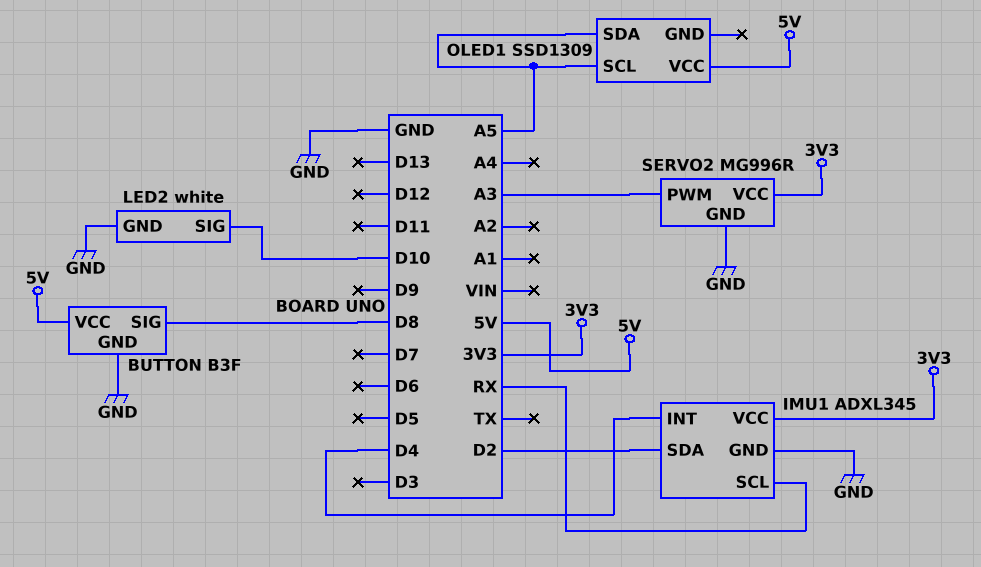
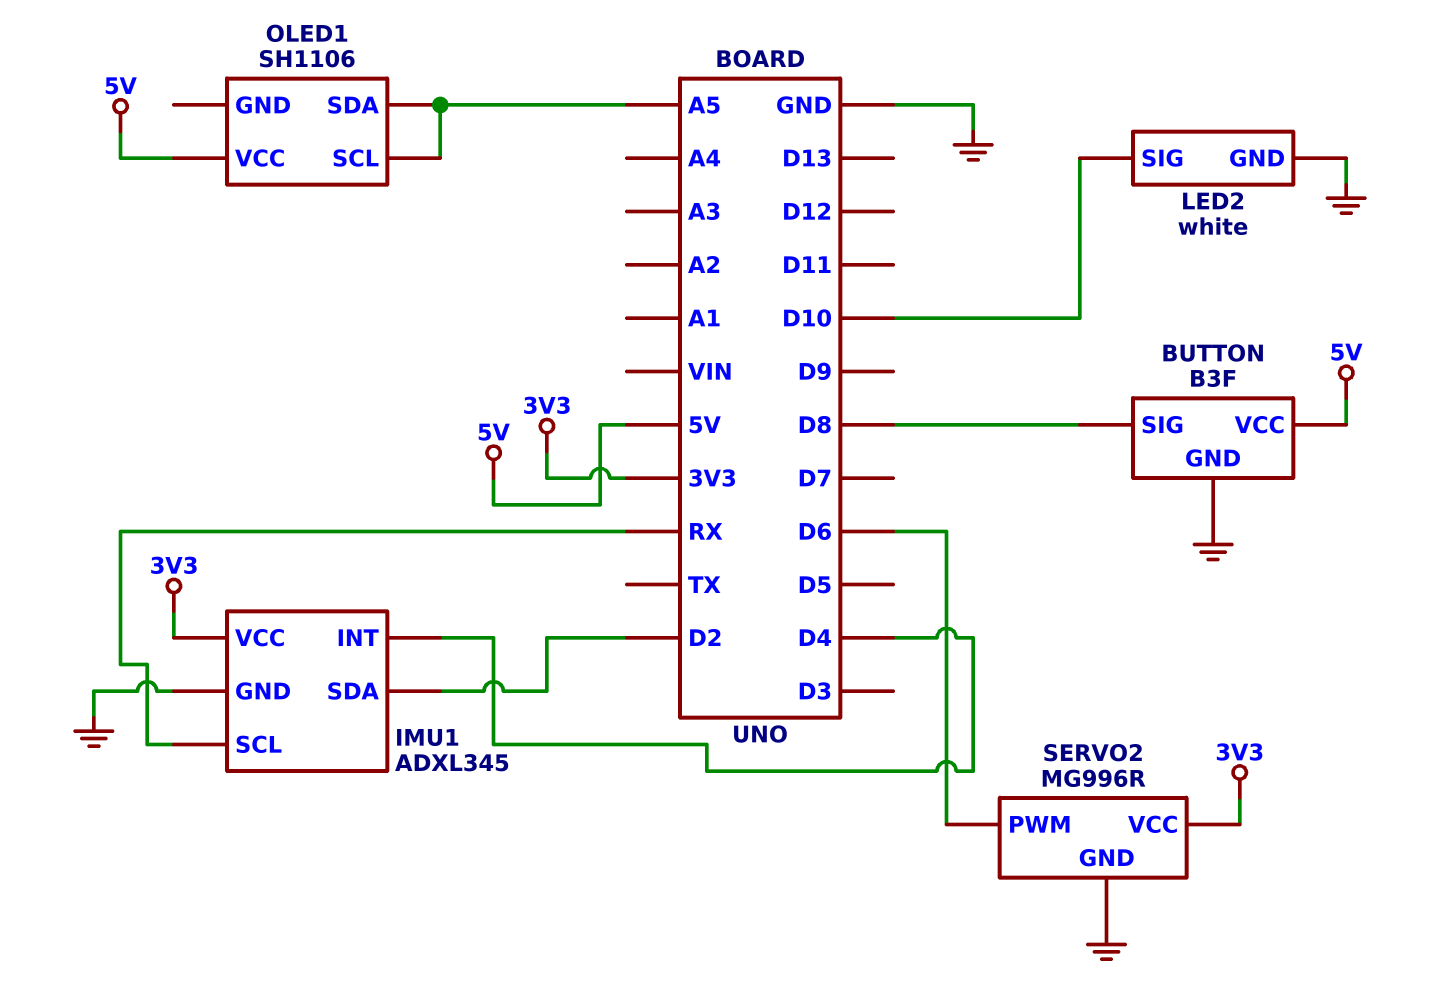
OLED1: SSD1309 -> SH1106
SERVO2 pin PWM: A3 -> D6

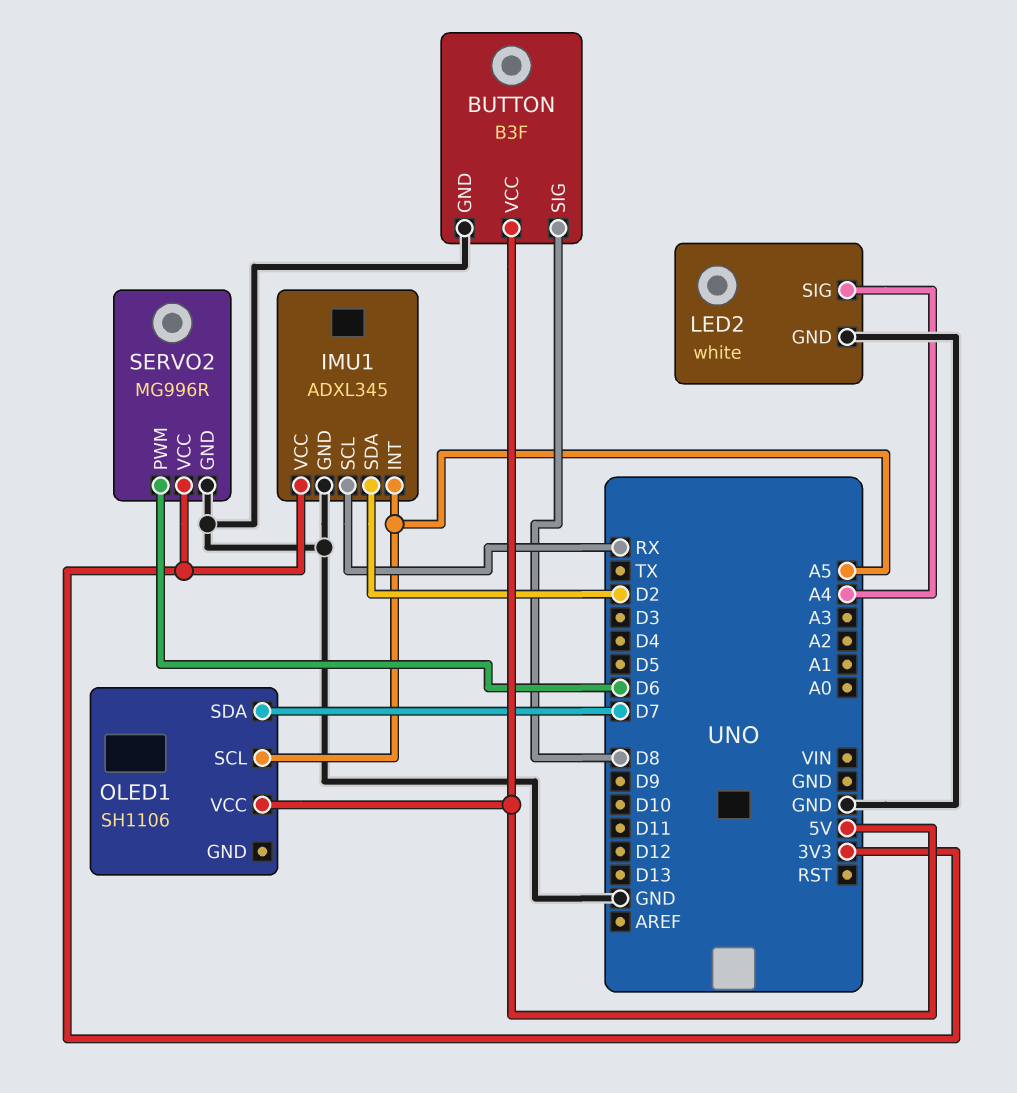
IMU1 pin INT: D4 -> A5
LED2 pin SIG: D10 -> A4
OLED1 pin SDA: A5 -> D7

